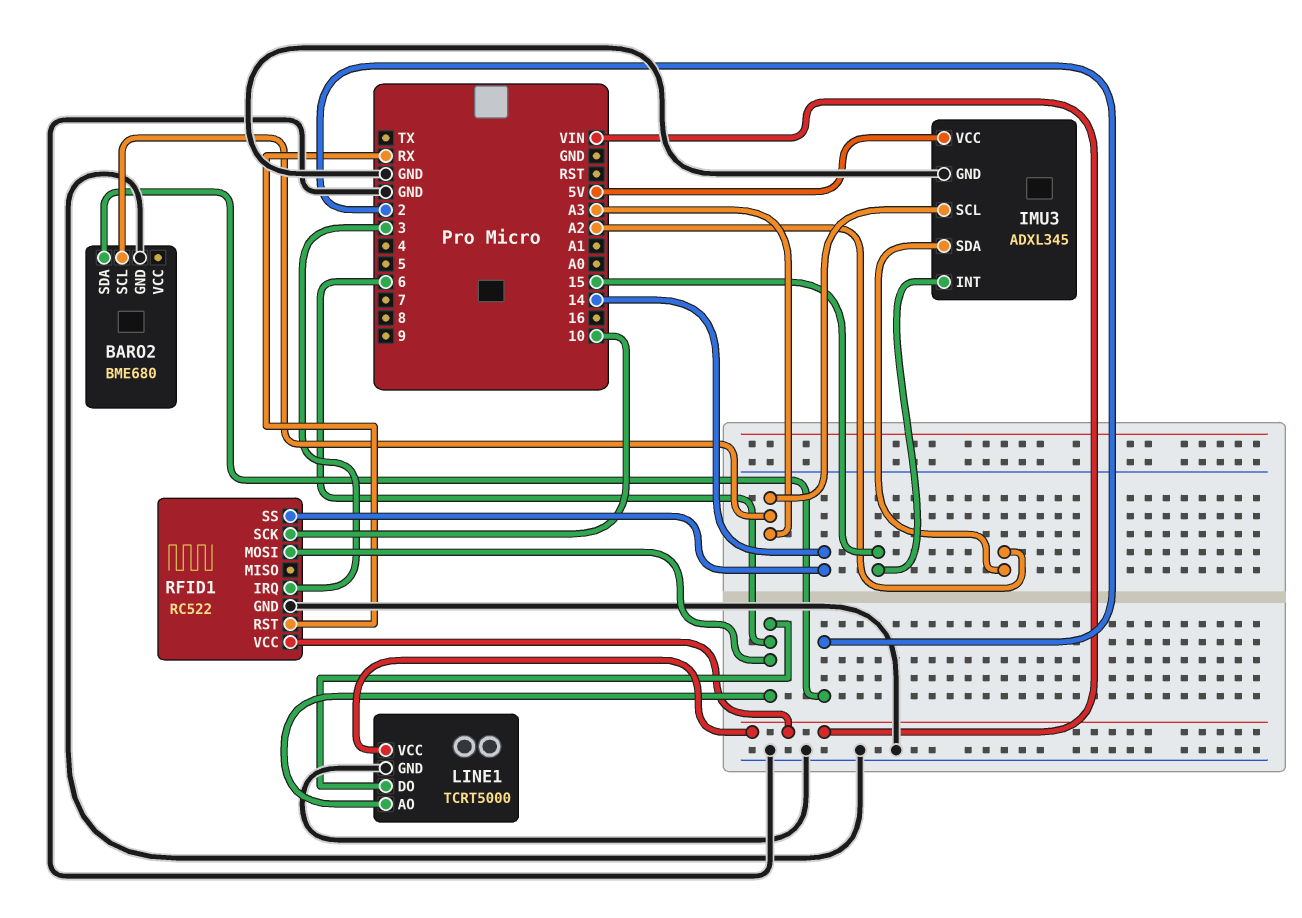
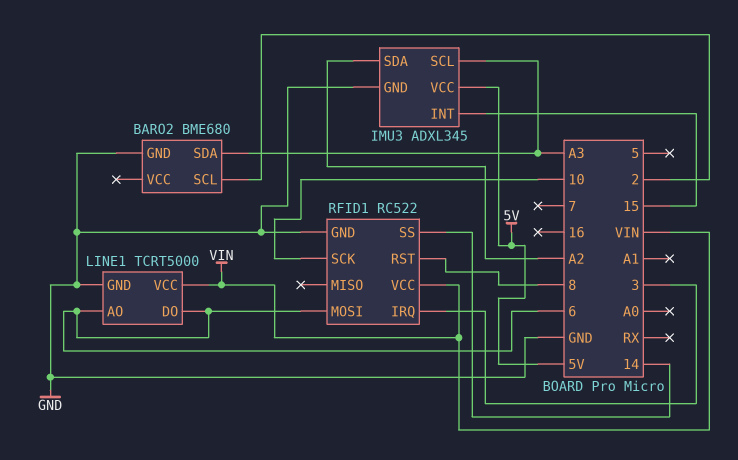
BARO2 pin SCL: A3 -> 2
BARO2 pin SDA: 2 -> A3
RFID1 pin RST: RX -> 8

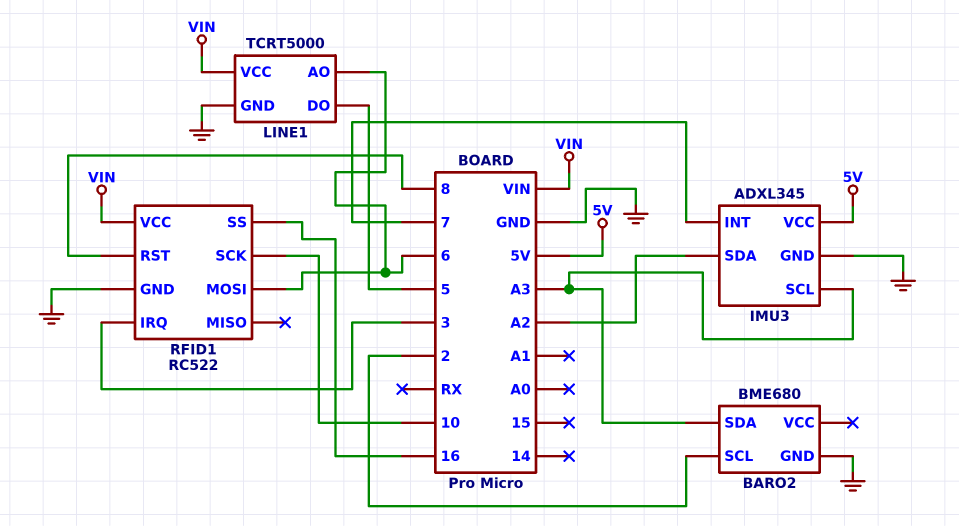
IMU3 pin INT: 15 -> 7
LINE1 pin DO: 6 -> 5
RFID1 pin SS: 14 -> 16

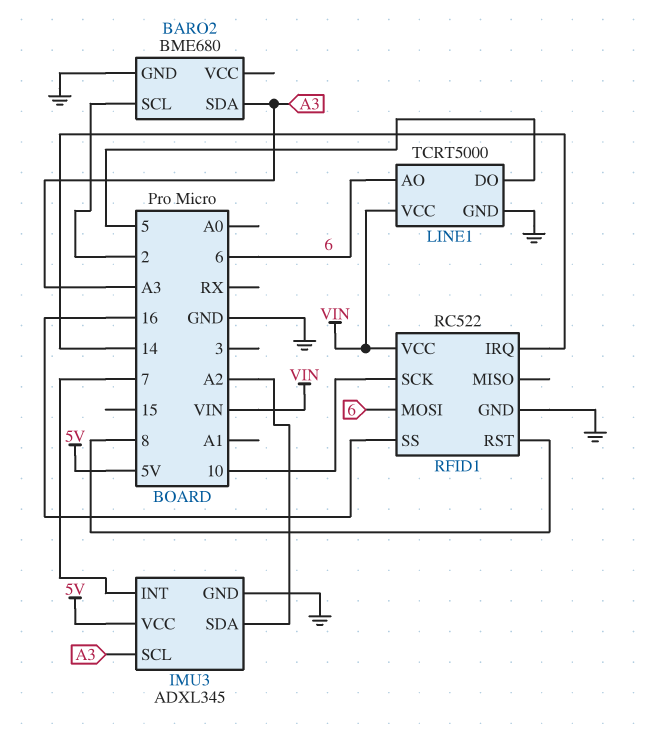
RFID1 pin IRQ: 3 -> 14

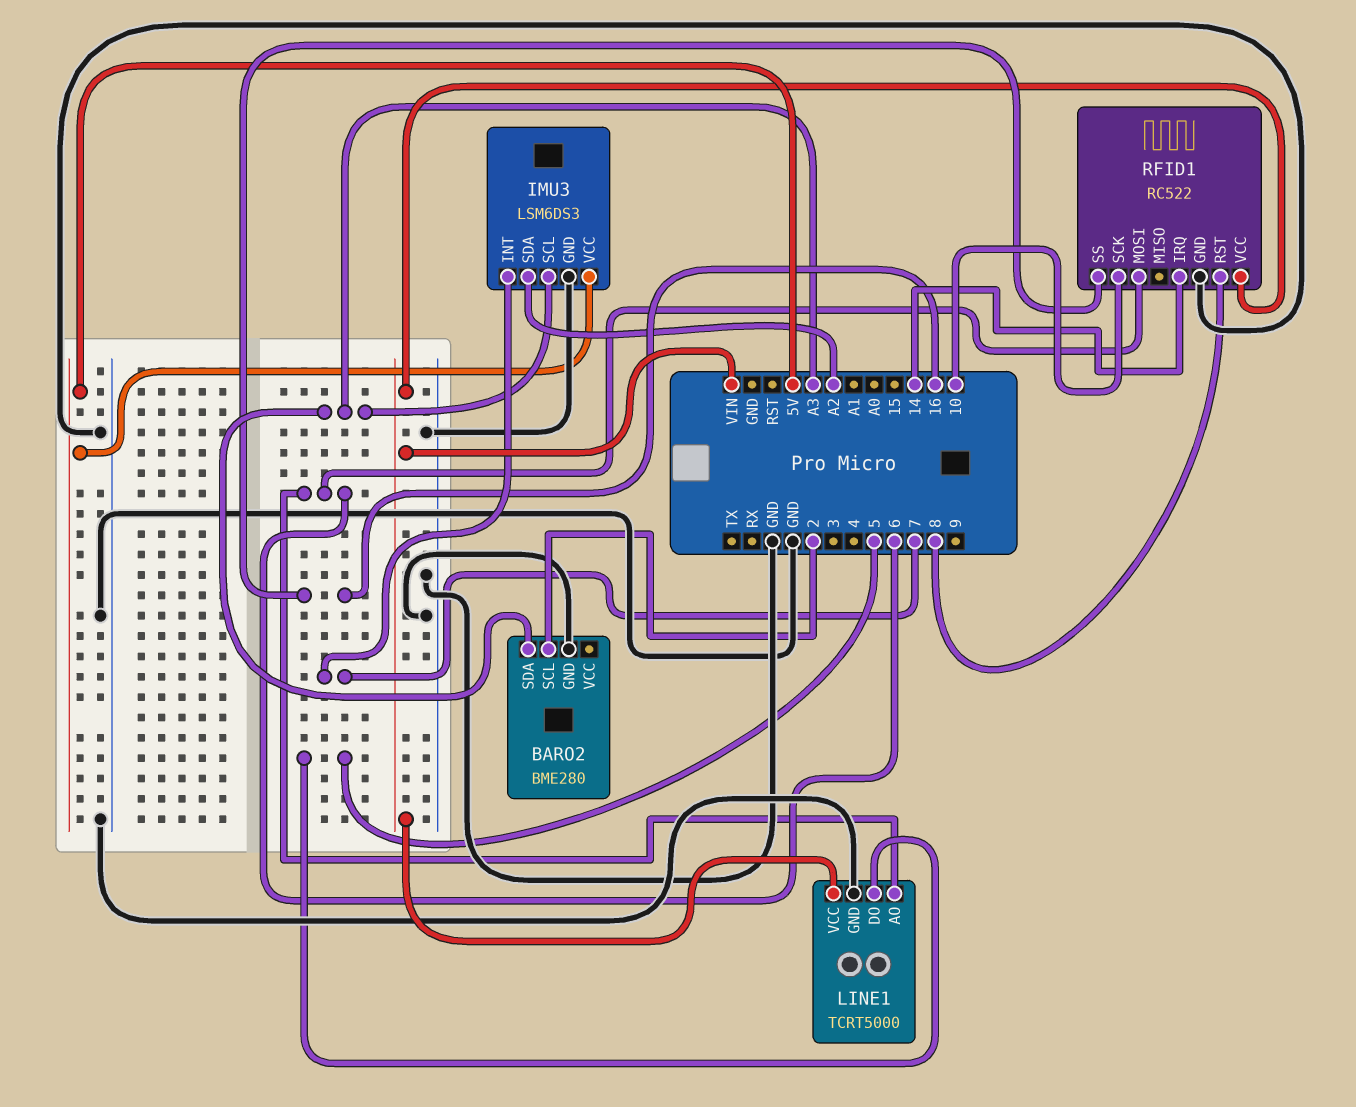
BARO2: BME680 -> BME280
IMU3: ADXL345 -> LSM6DS3

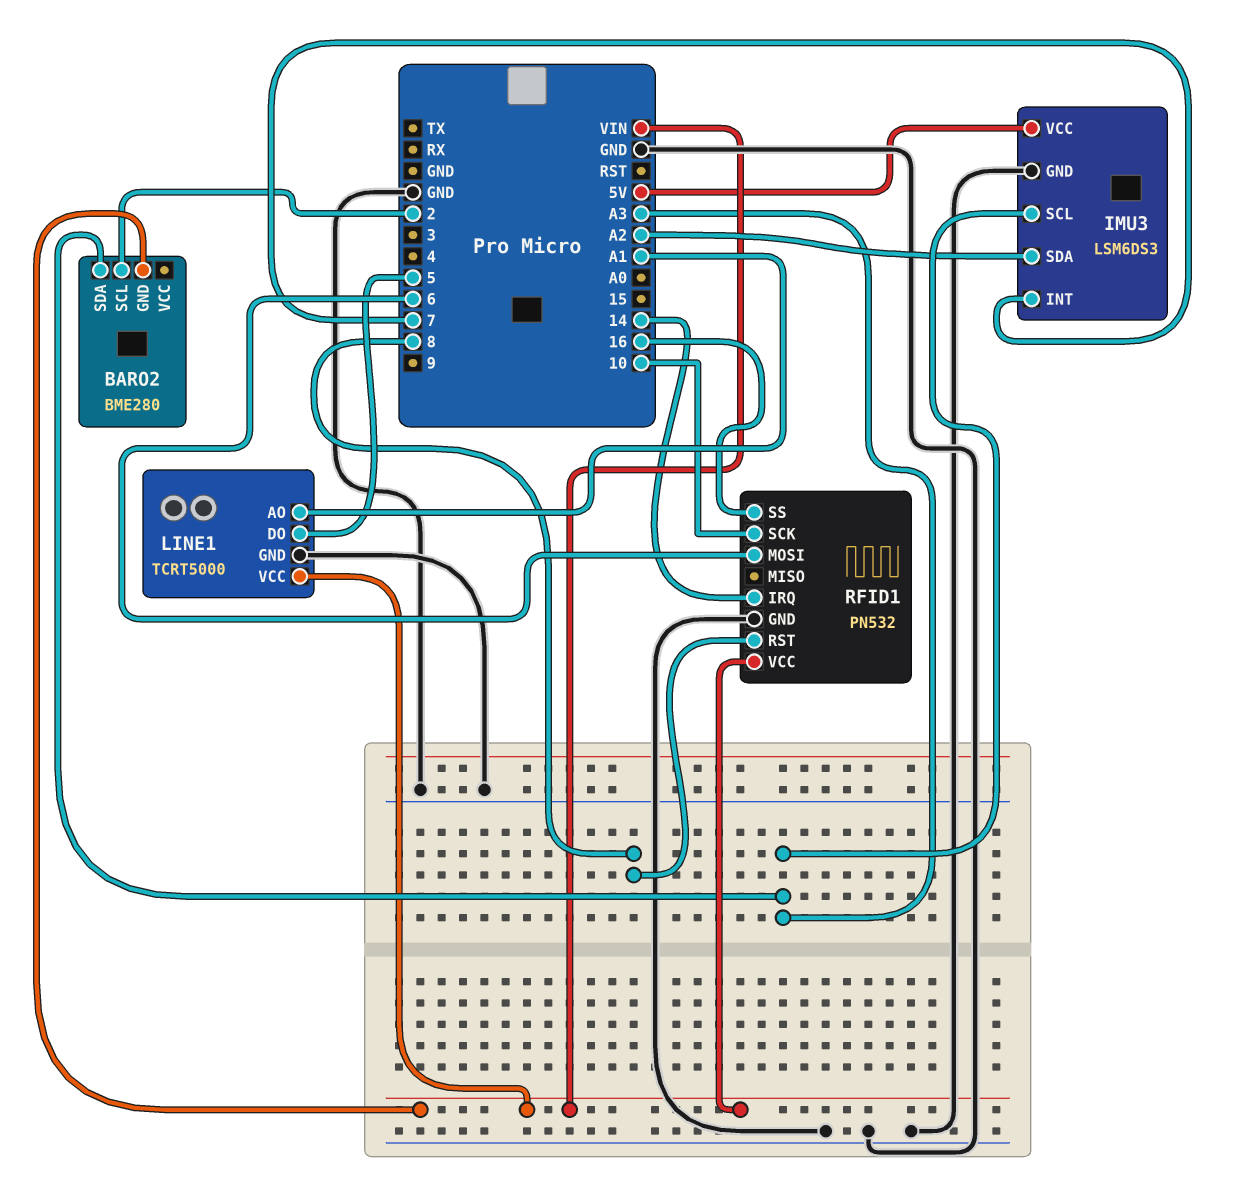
BARO2 pin GND: GND -> VIN
LINE1 pin AO: 6 -> A1
RFID1: RC522 -> PN532

